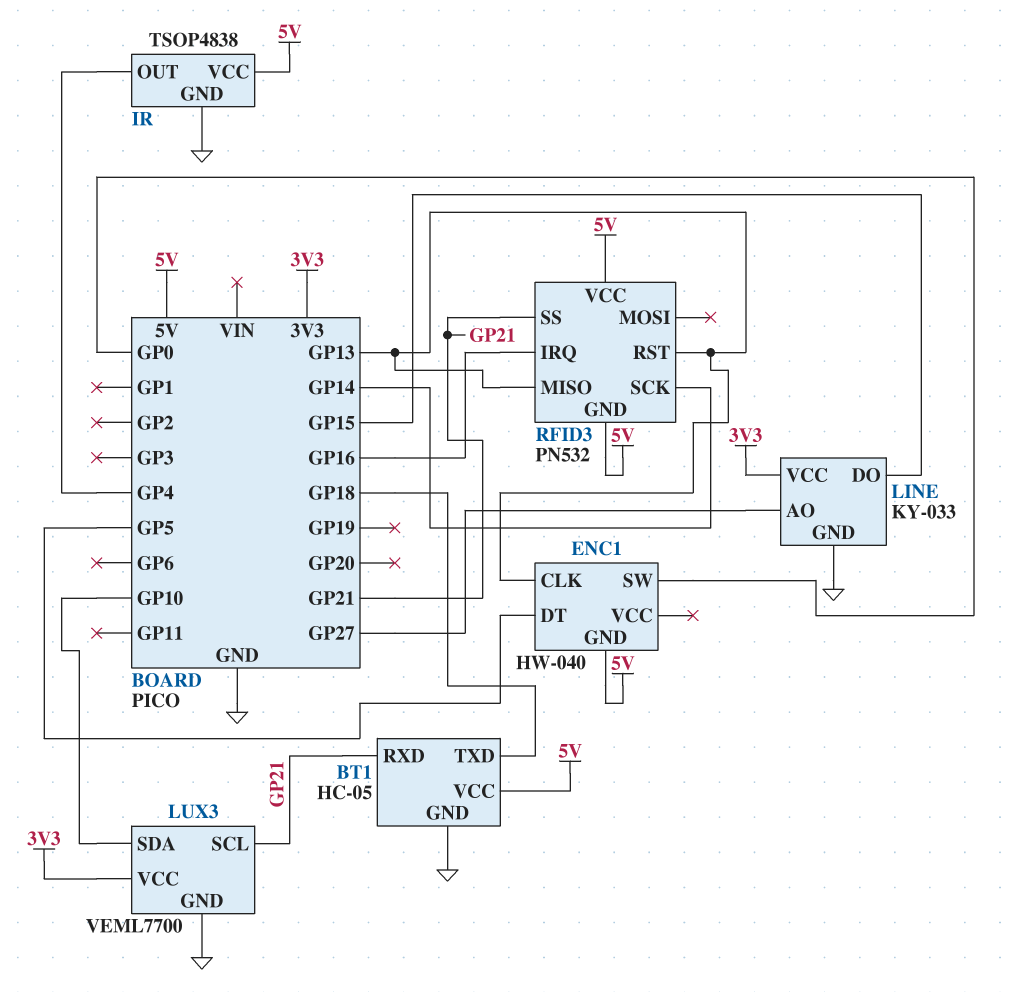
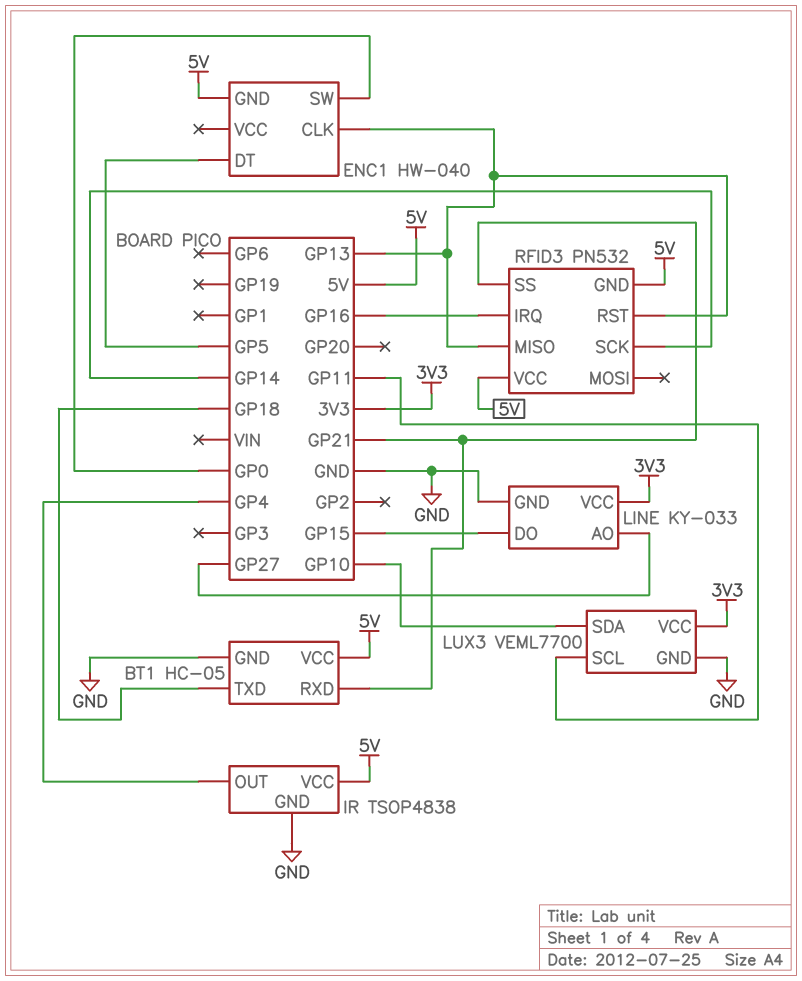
LUX3 pin SCL: GP21 -> GP11

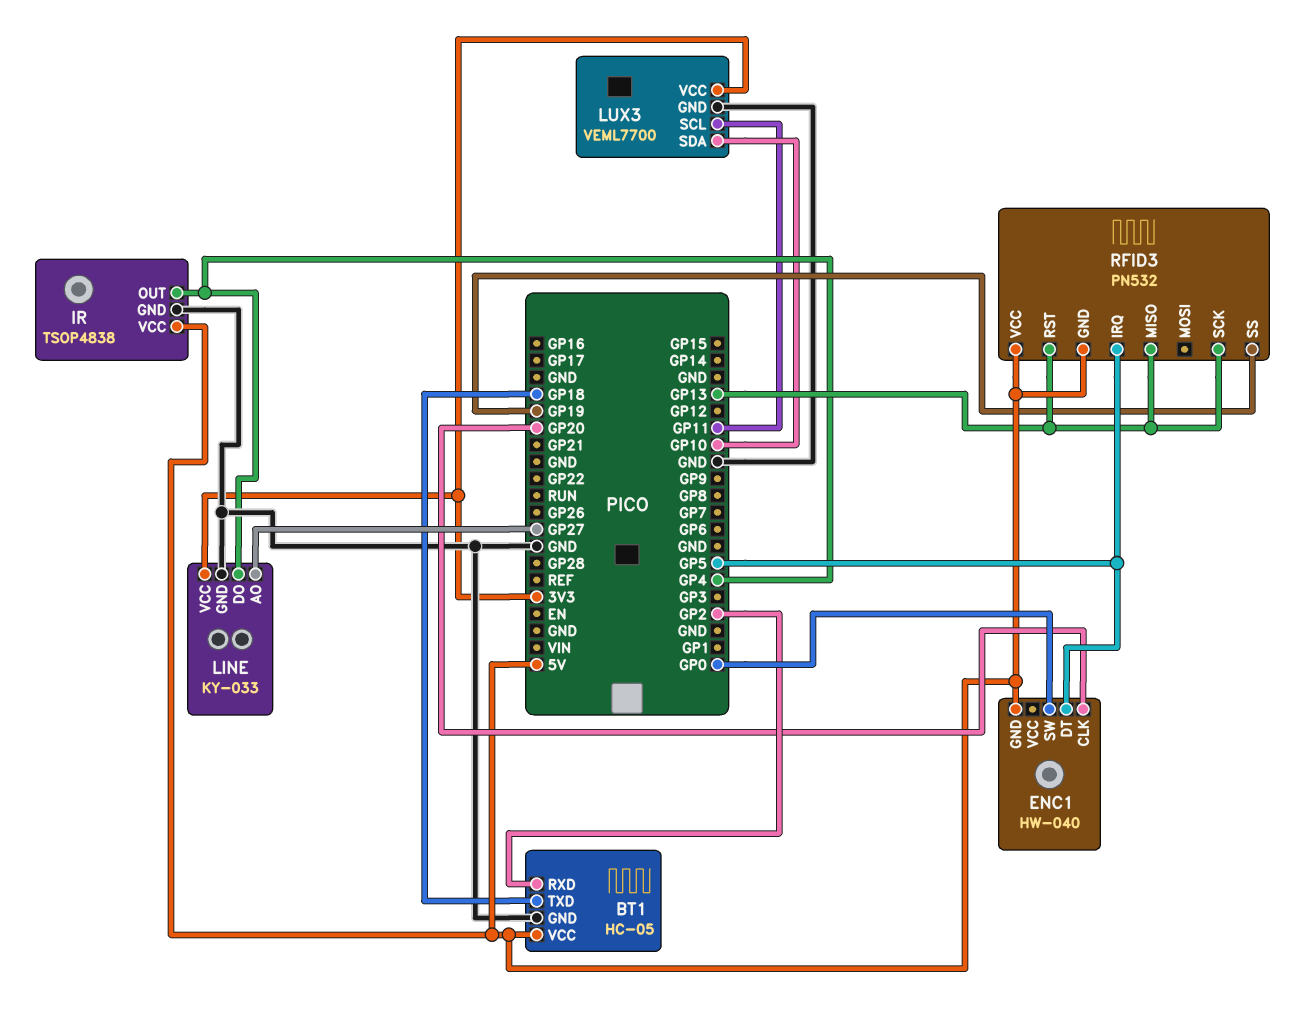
BT1 pin RXD: GP21 -> GP2
ENC1 pin CLK: GP13 -> GP20
LINE pin DO: GP15 -> GP4
RFID3 pin IRQ: GP16 -> GP5
RFID3 pin SCK: GP14 -> GP13
RFID3 pin SS: GP21 -> GP19

